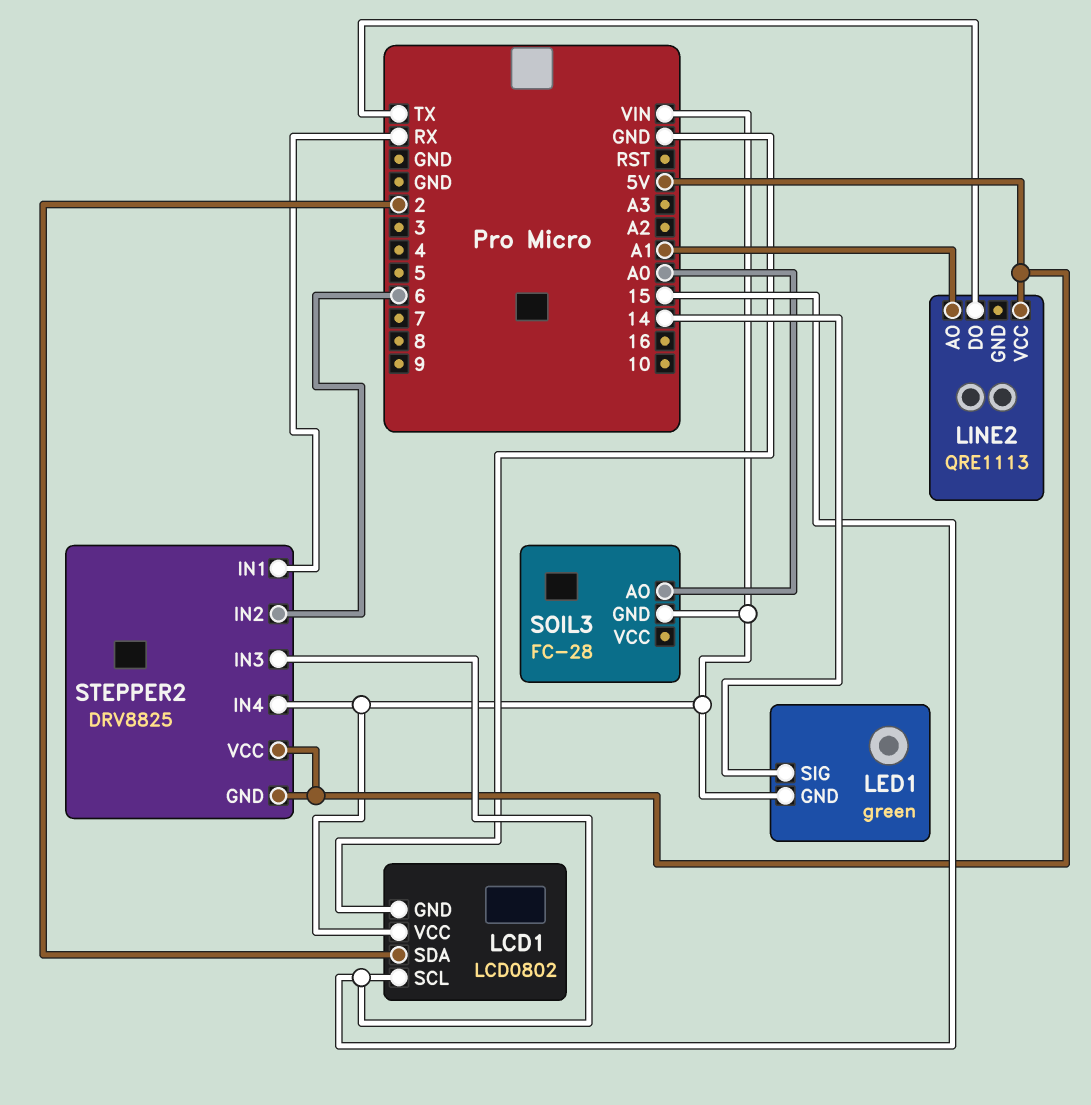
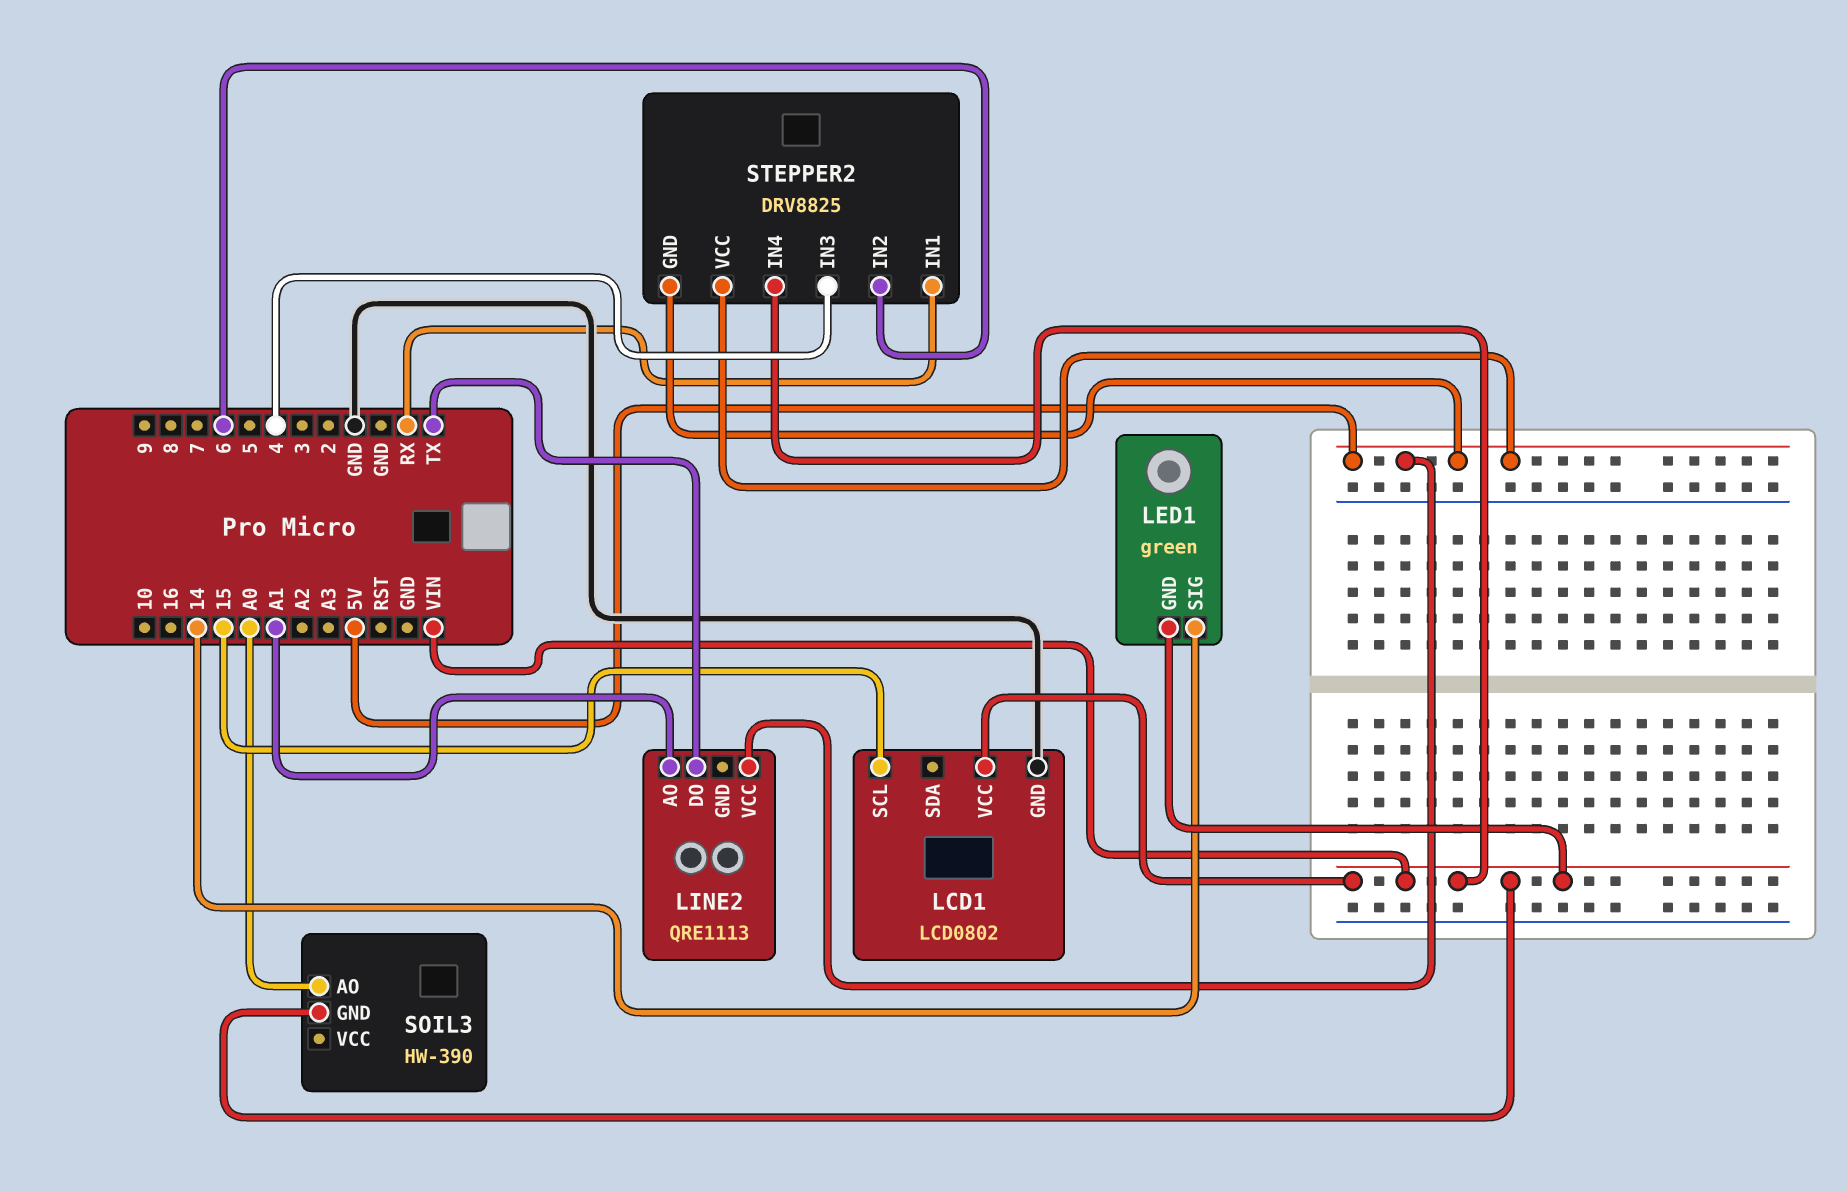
LCD1 pin SDA: 2 -> none
SOIL3: FC-28 -> HW-390
STEPPER2 pin IN3: 15 -> 4

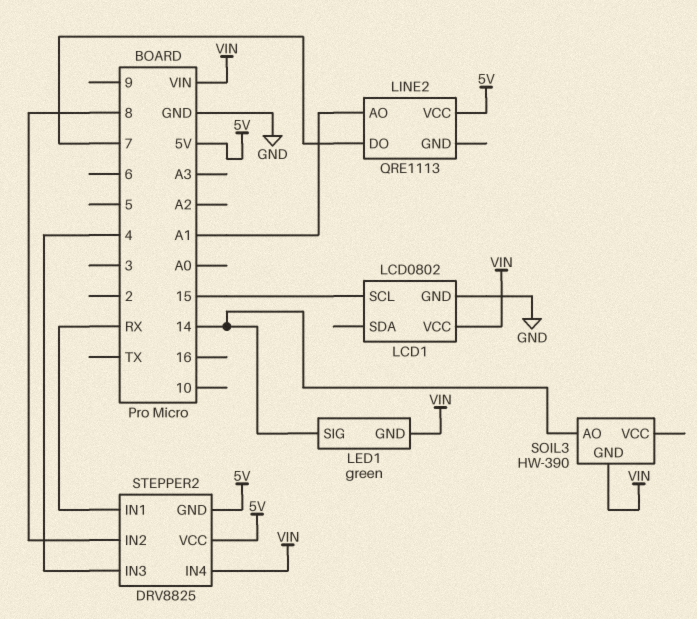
LINE2 pin DO: TX -> 7
SOIL3 pin AO: A0 -> 14
STEPPER2 pin IN2: 6 -> 8

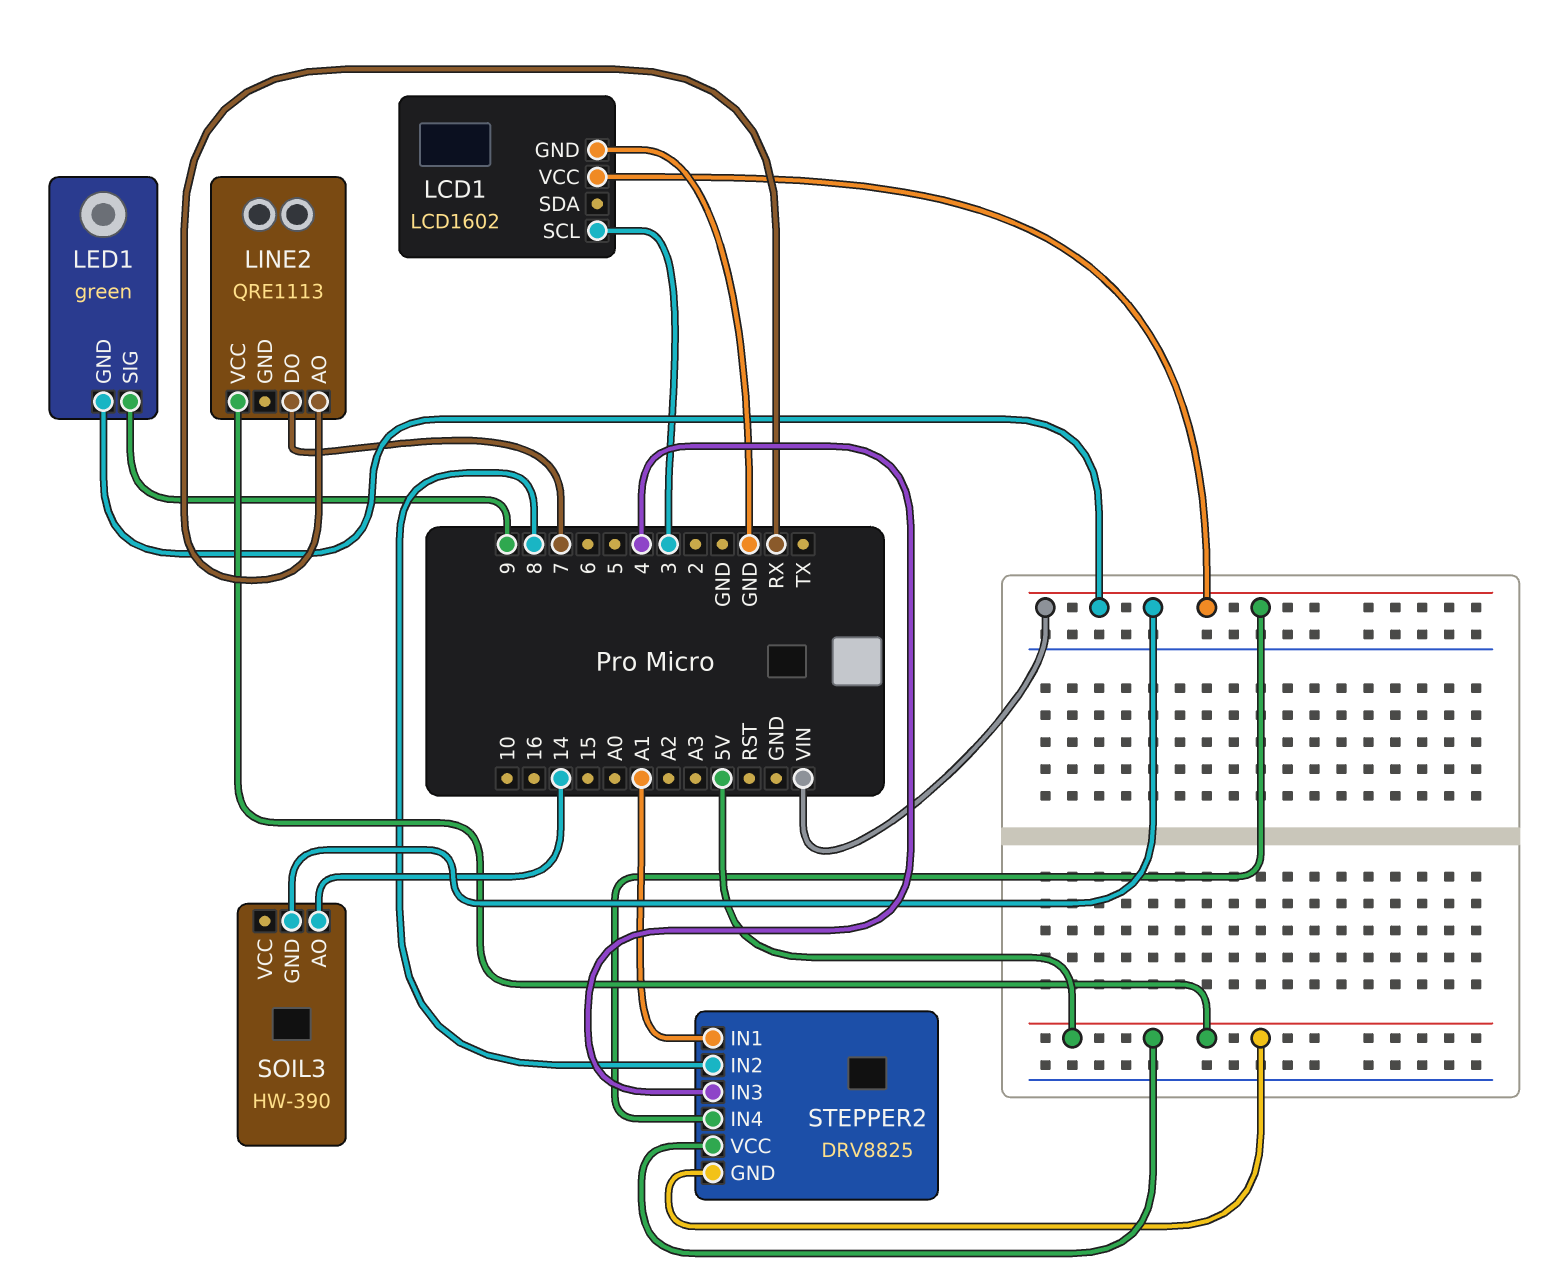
LCD1: LCD0802 -> LCD1602
LCD1 pin SCL: 15 -> 3
LED1 pin SIG: 14 -> 9
LINE2 pin AO: A1 -> RX
STEPPER2 pin IN1: RX -> A1

